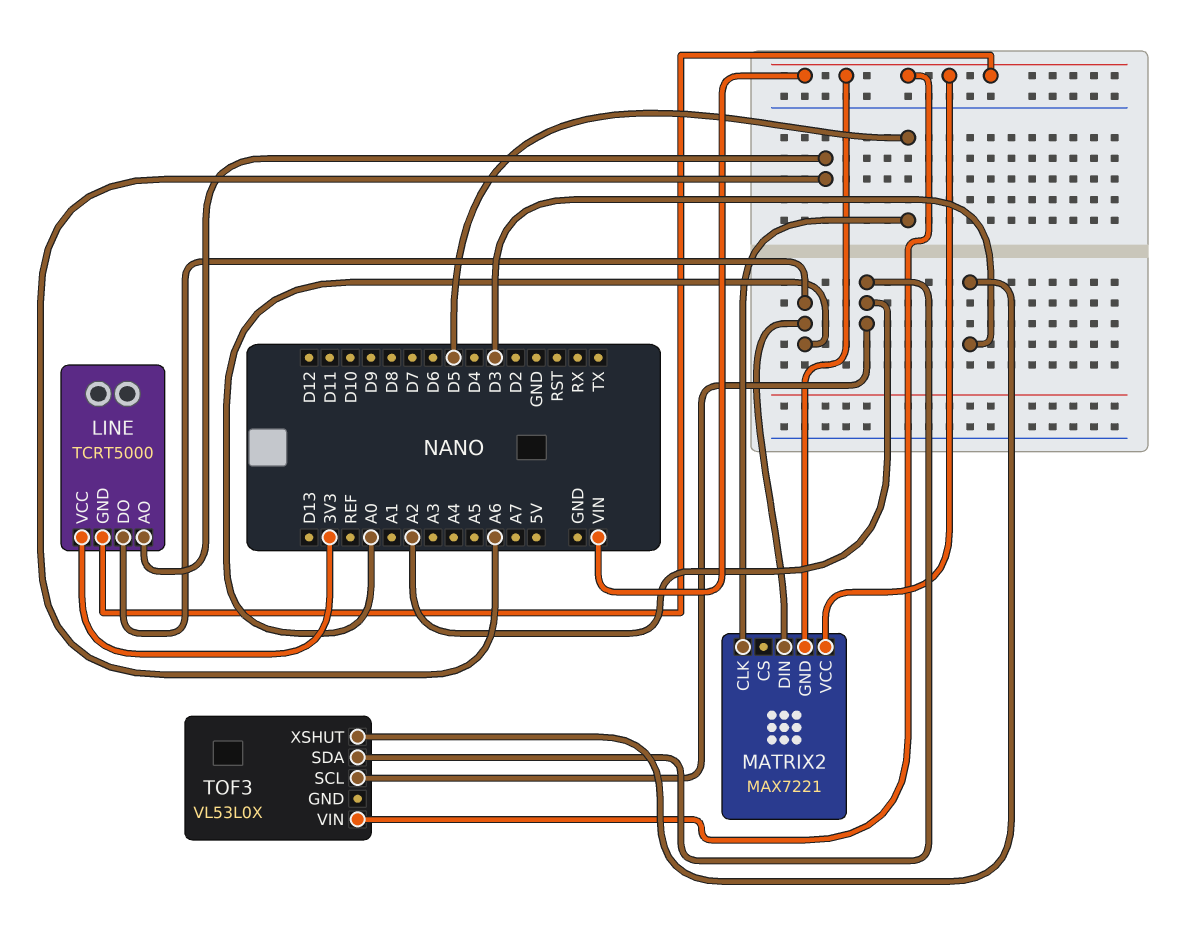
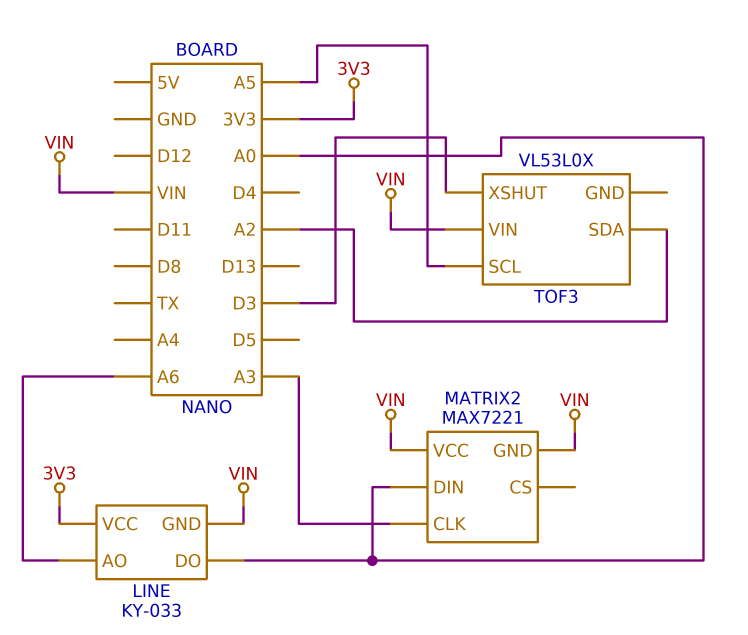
LINE: TCRT5000 -> KY-033
MATRIX2 pin CLK: D5 -> A3
TOF3 pin SCL: A2 -> A5

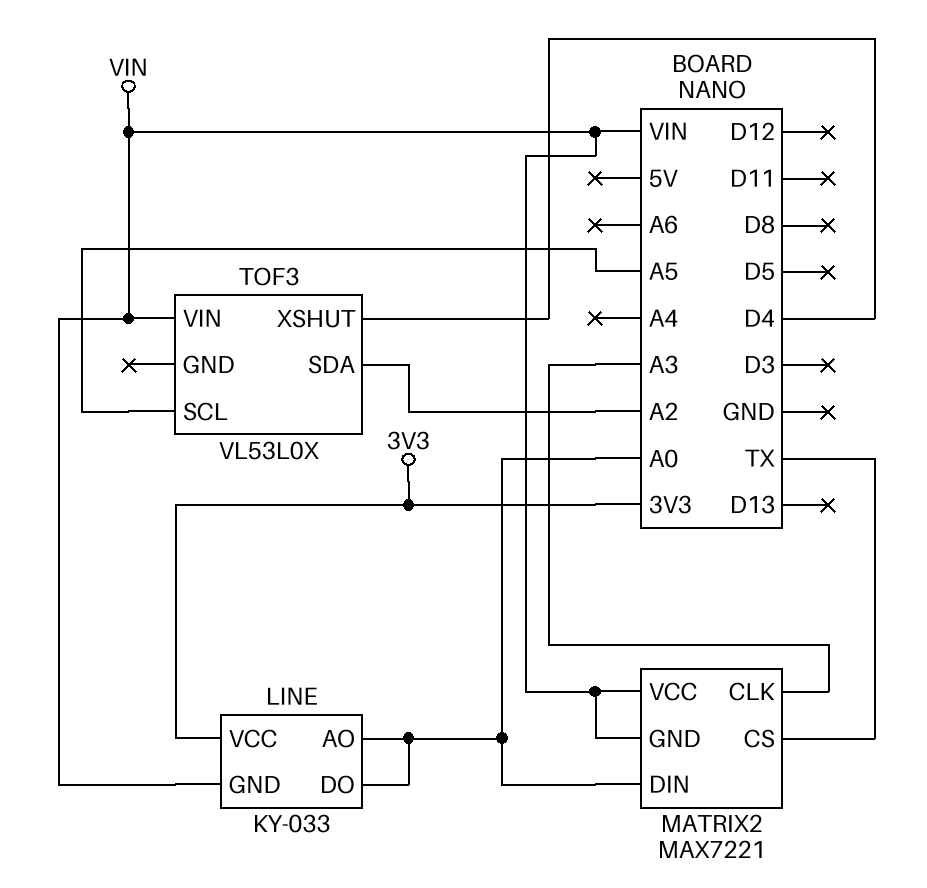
LINE pin AO: A6 -> A0
MATRIX2 pin CS: none -> TX
TOF3 pin XSHUT: D3 -> D4

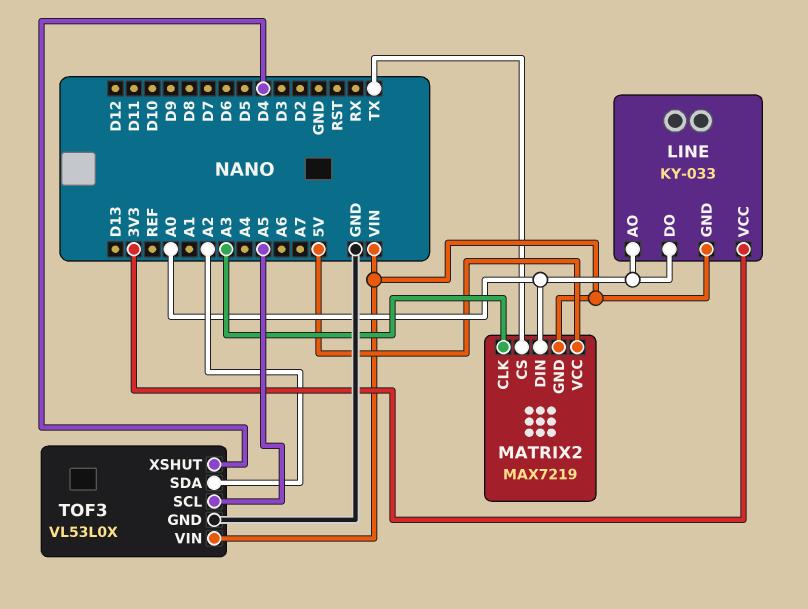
MATRIX2: MAX7221 -> MAX7219
MATRIX2 pin VCC: VIN -> 5V
TOF3 pin GND: none -> GND

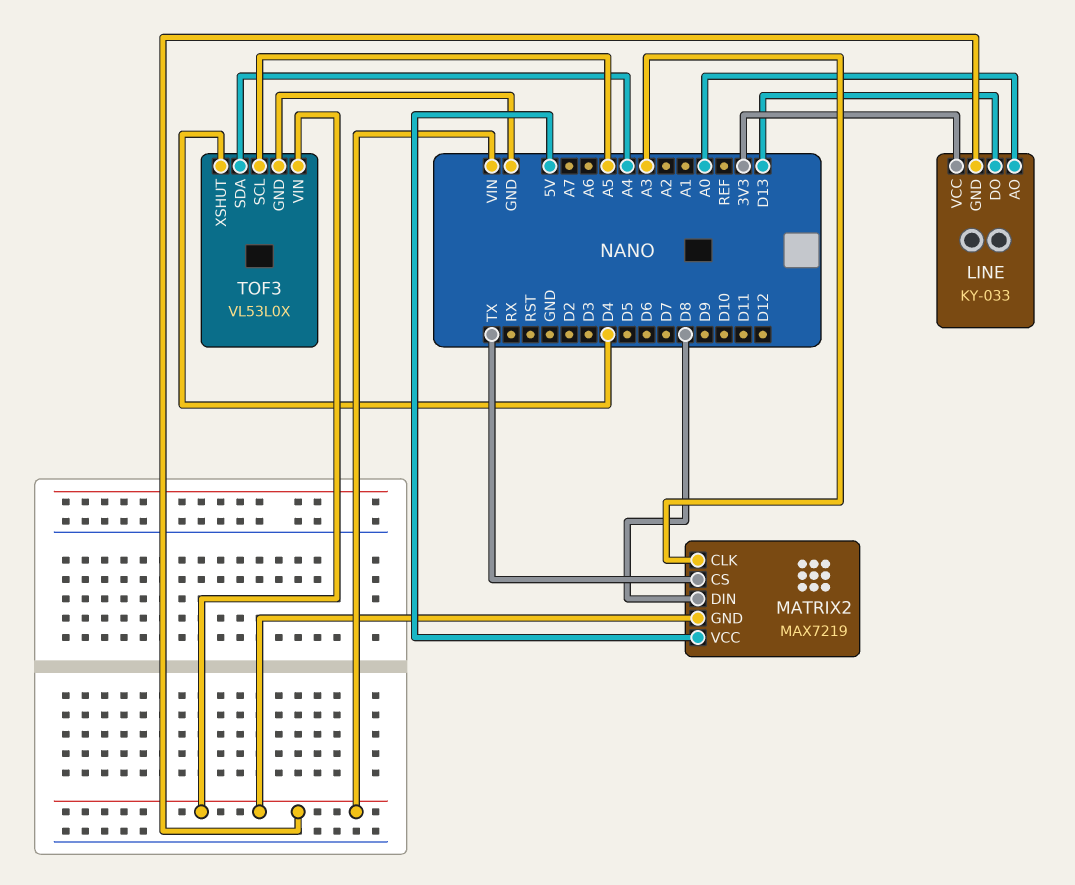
LINE pin DO: A0 -> D13
MATRIX2 pin DIN: A0 -> D8
TOF3 pin SDA: A2 -> A4

